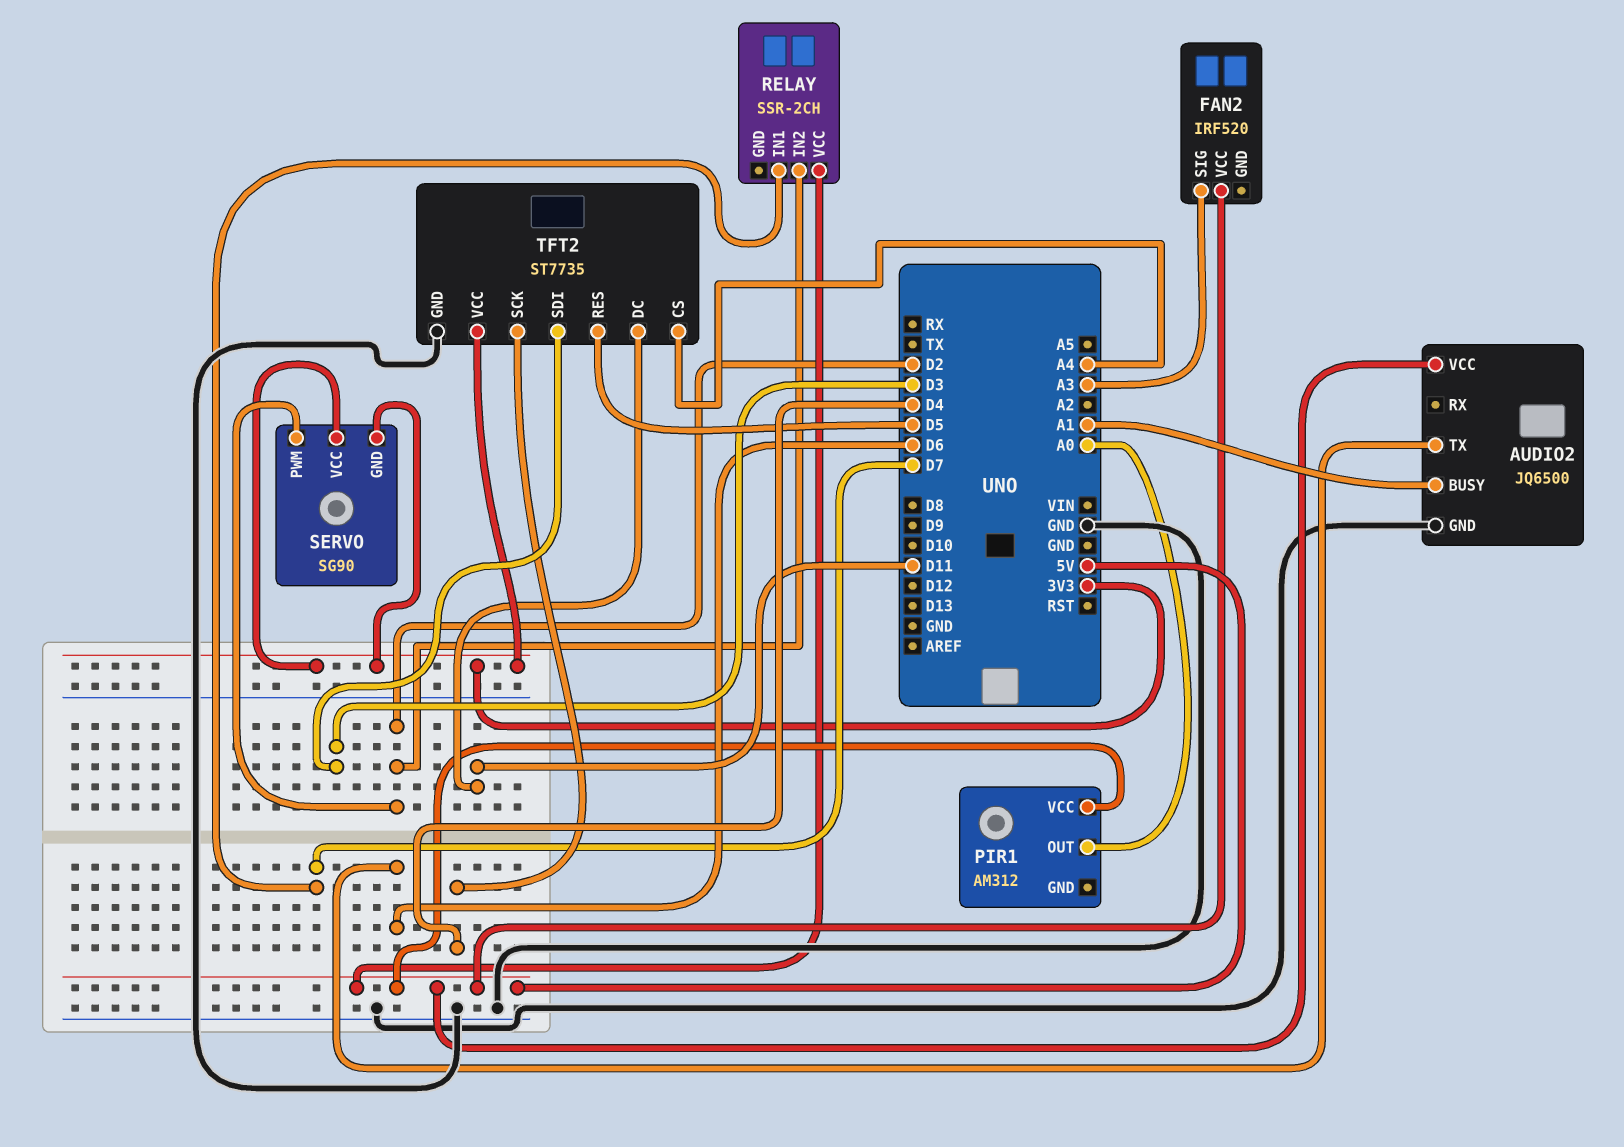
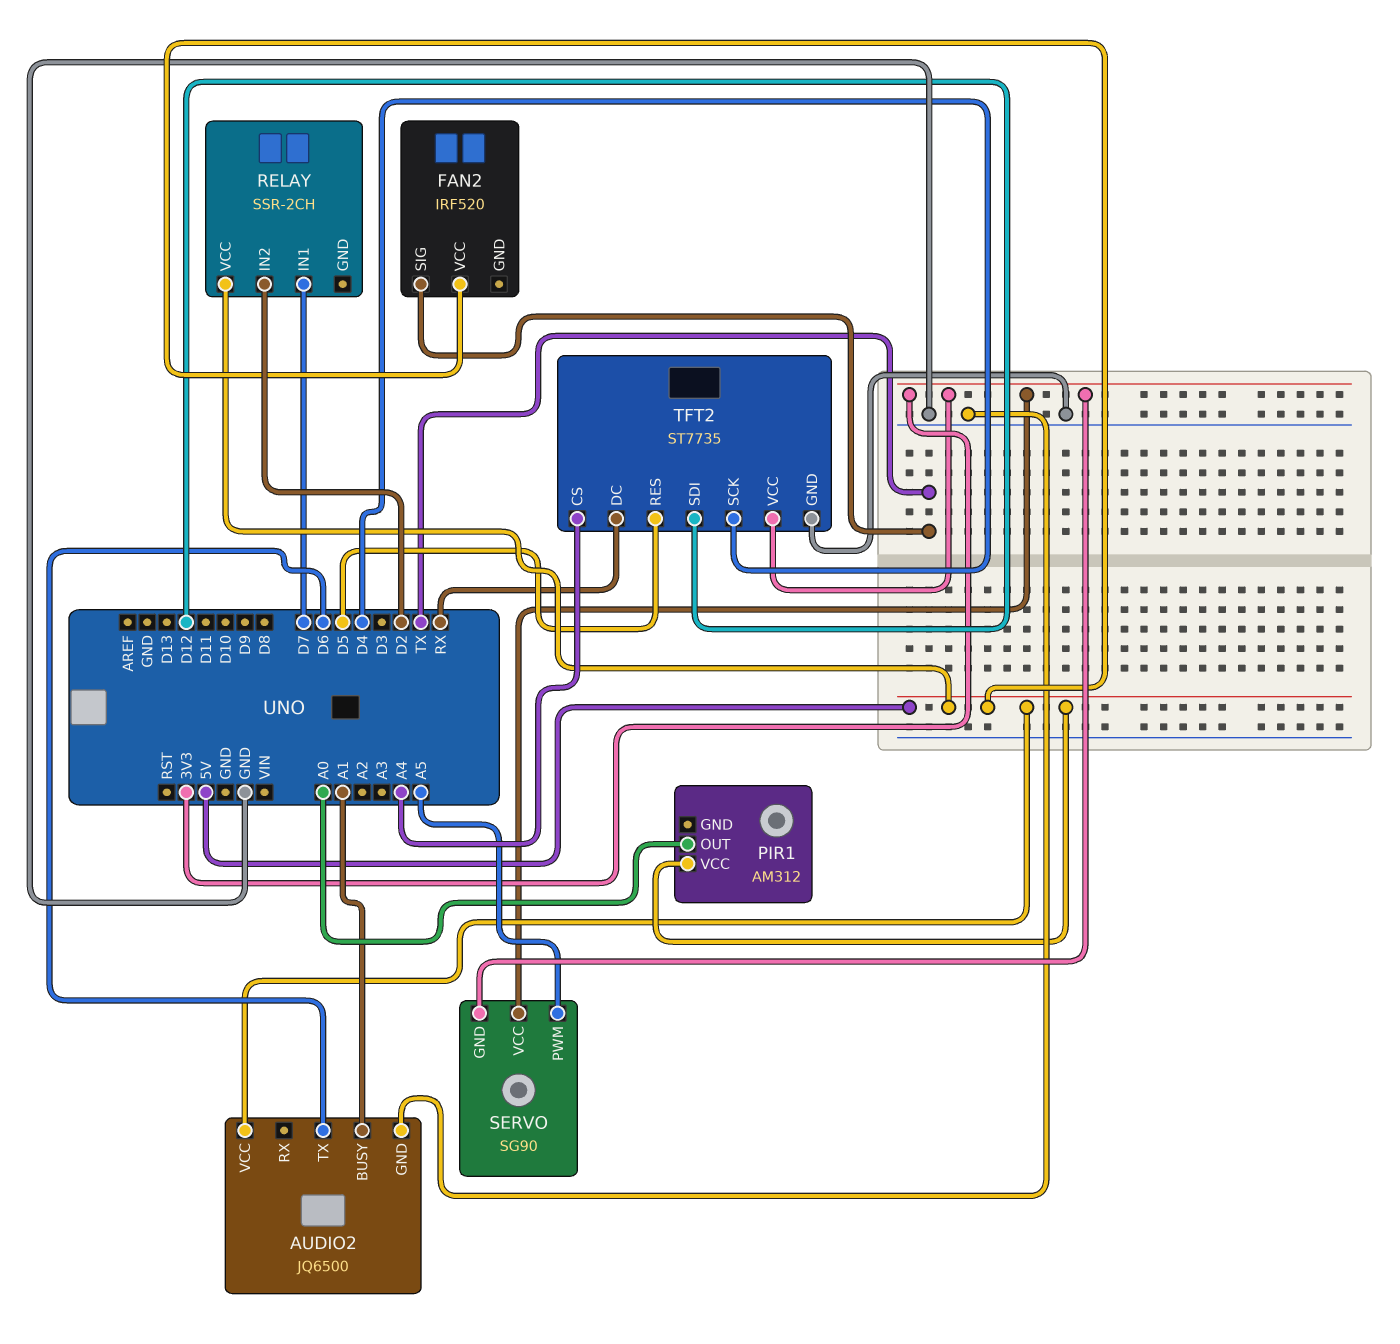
FAN2 pin SIG: A3 -> TX
SERVO pin PWM: D2 -> A5
TFT2 pin DC: D11 -> RX
TFT2 pin SDI: D3 -> D12

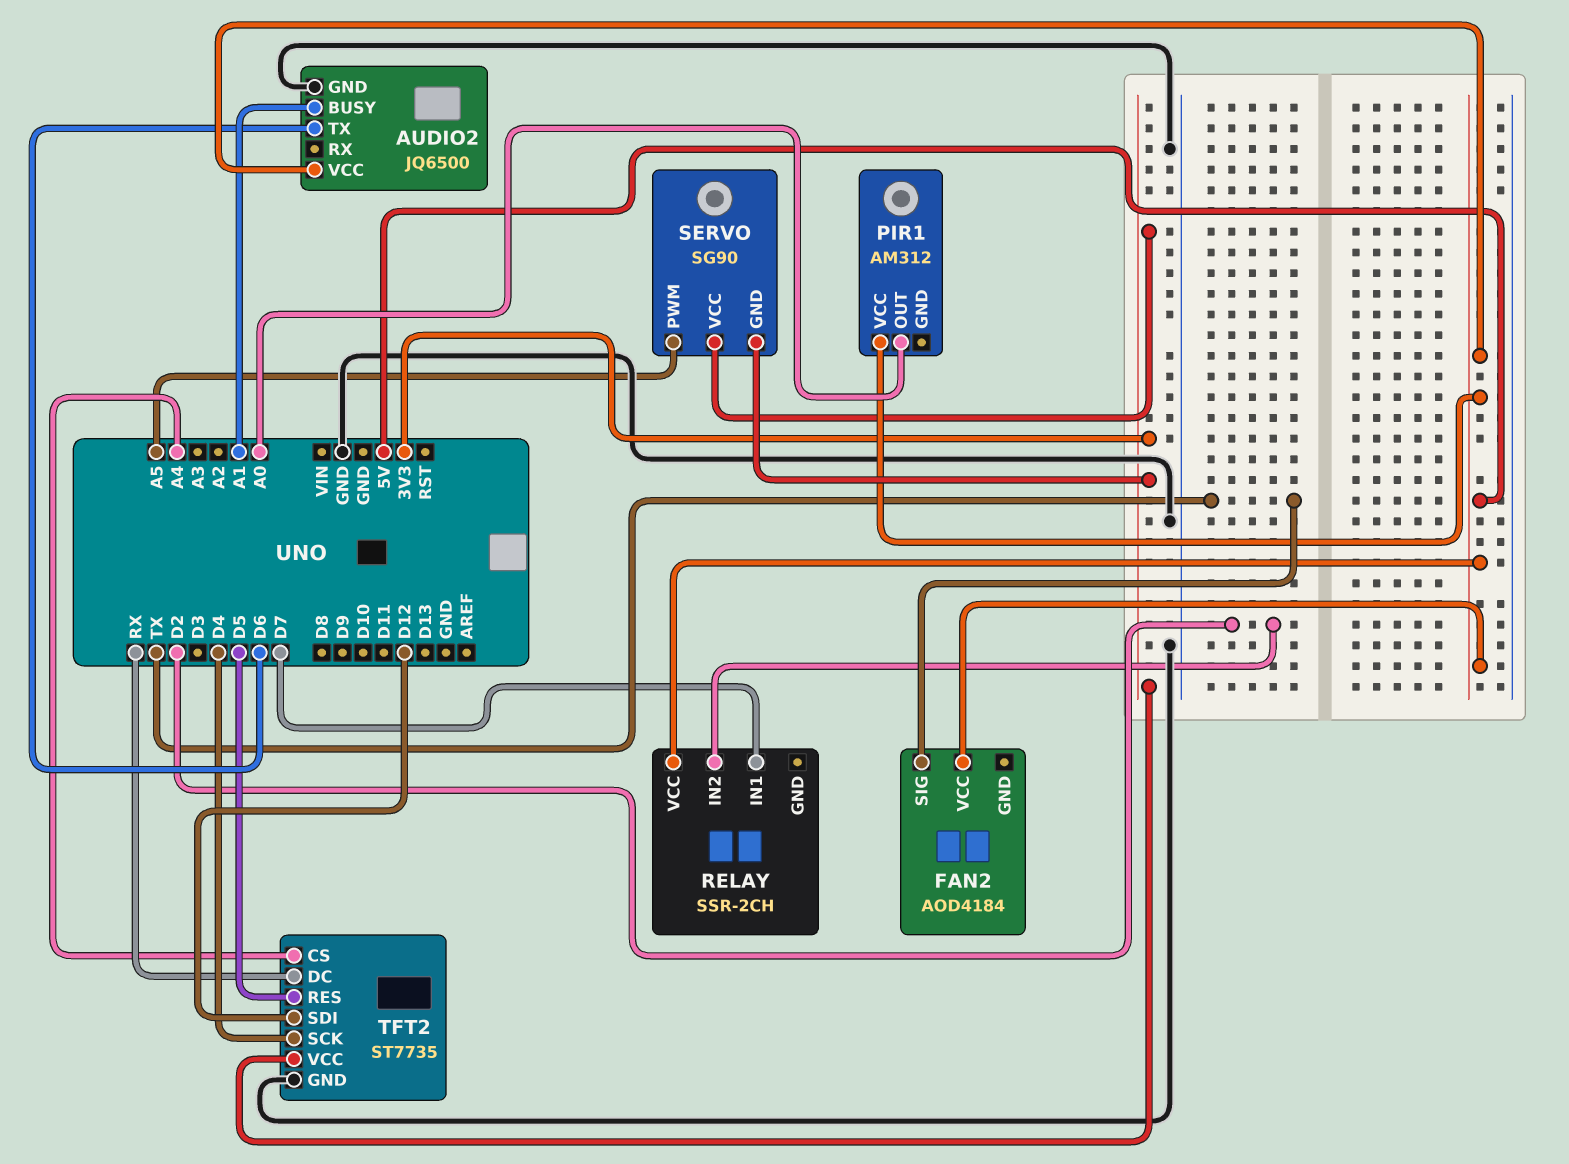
FAN2: IRF520 -> AOD4184

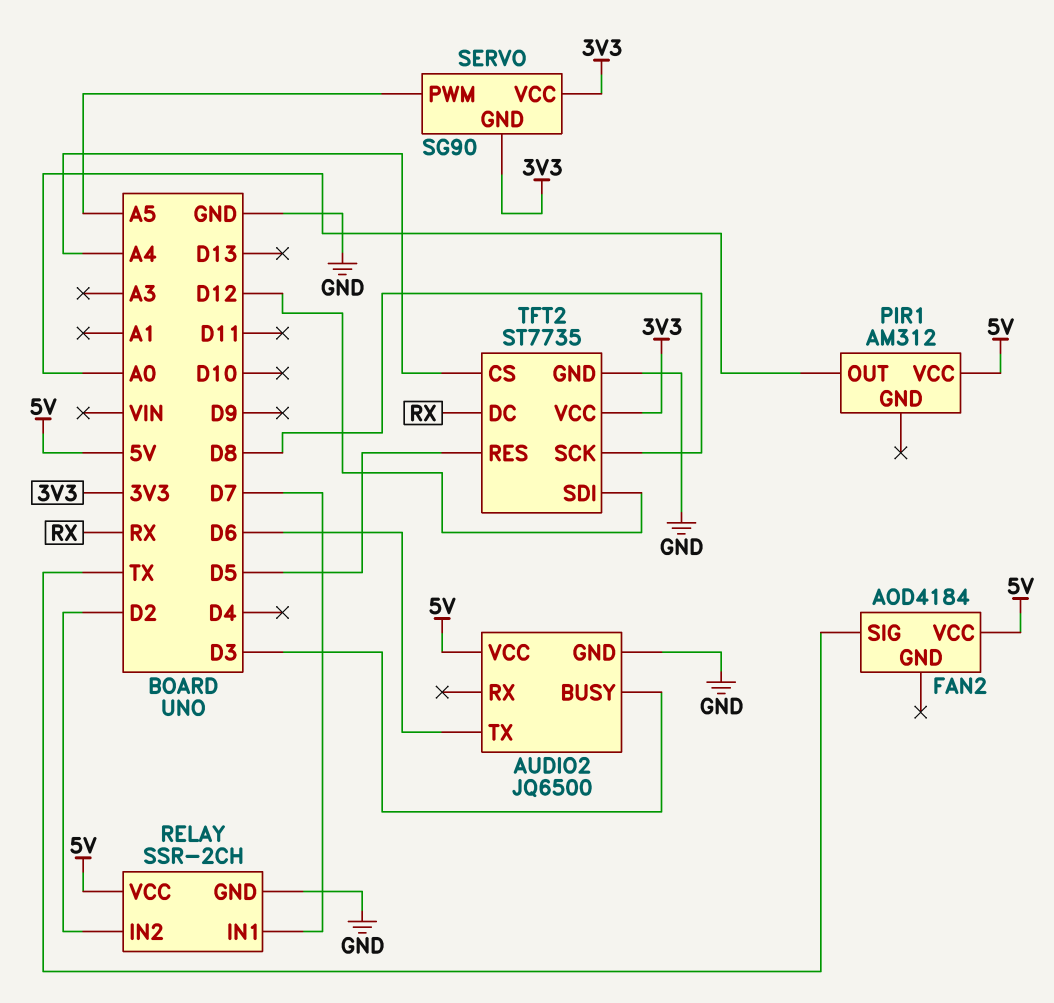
AUDIO2 pin BUSY: A1 -> D3
RELAY pin GND: none -> GND
TFT2 pin SCK: D4 -> D8

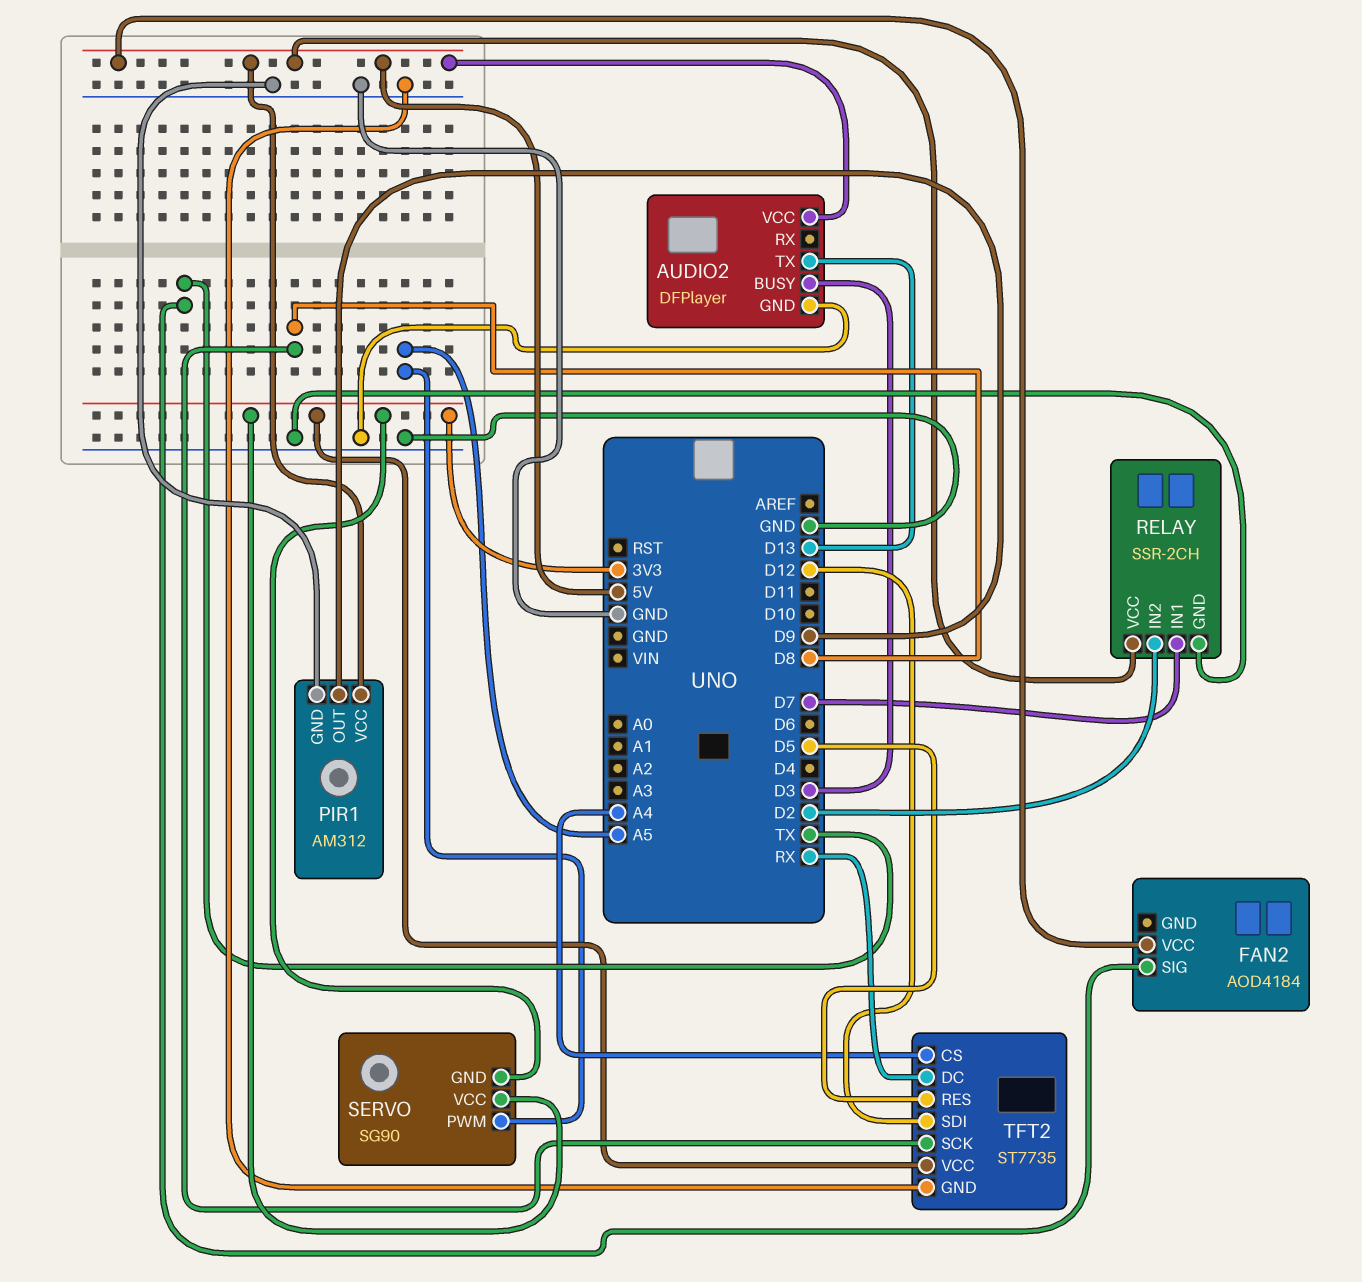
AUDIO2: JQ6500 -> DFPlayer
AUDIO2 pin TX: D6 -> D13
PIR1 pin GND: none -> GND
PIR1 pin OUT: A0 -> D9

